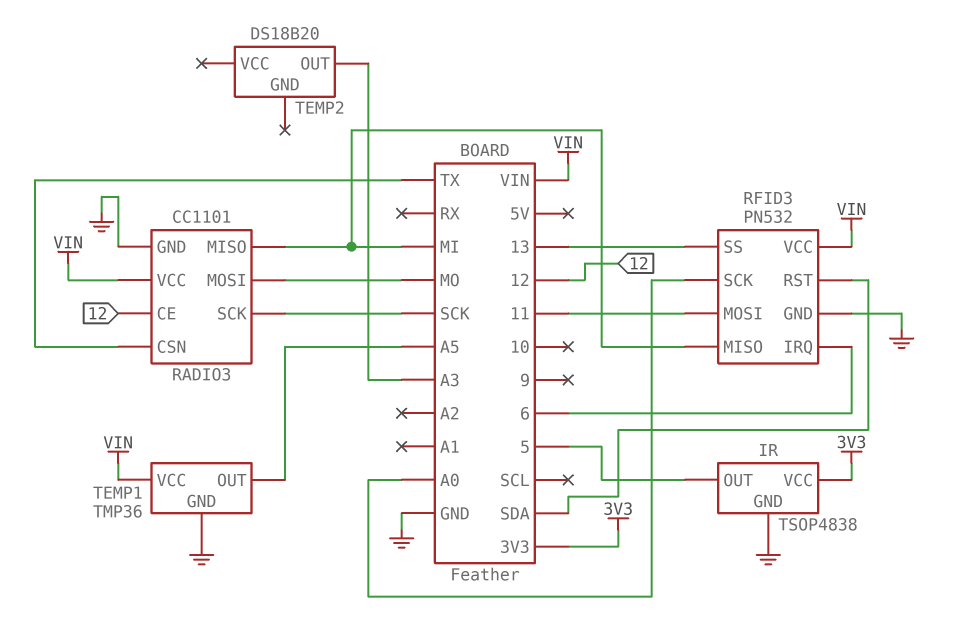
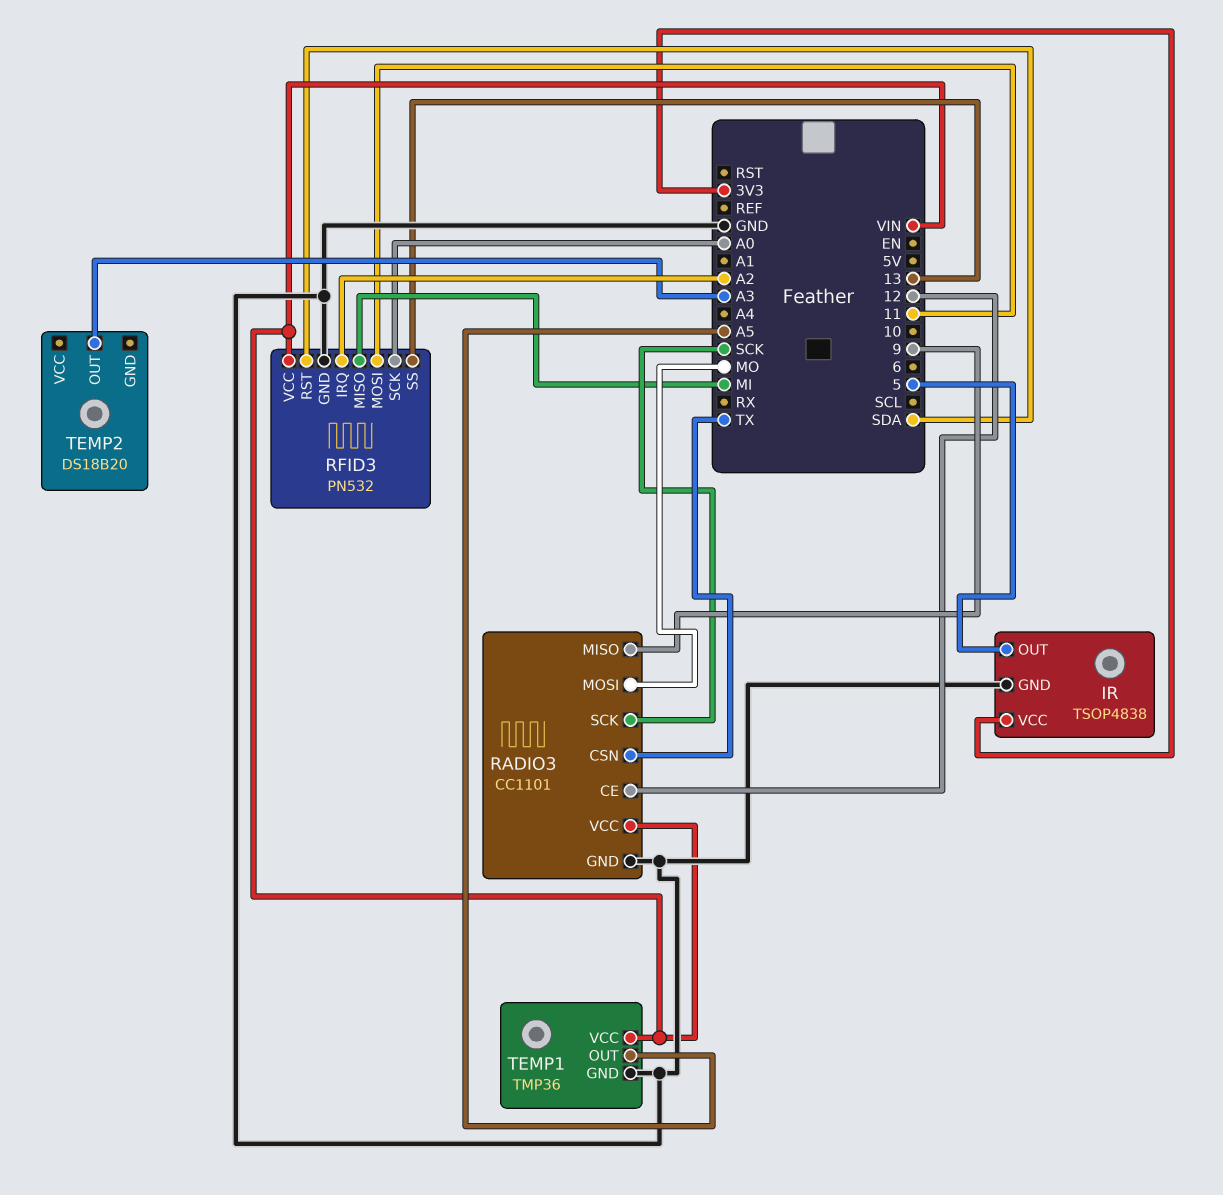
RADIO3 pin MISO: MI -> 9
RFID3 pin IRQ: 6 -> A2

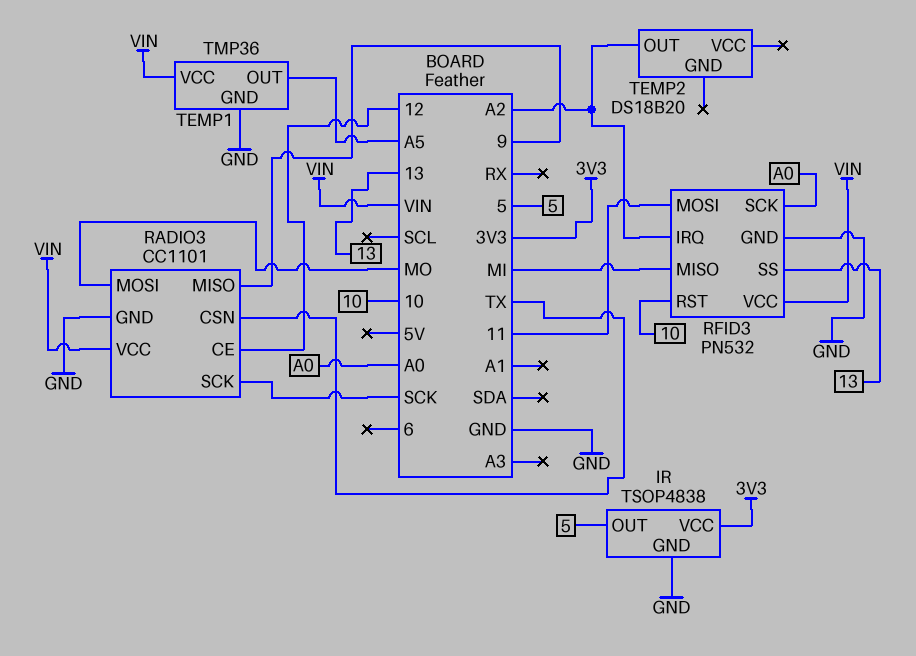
RFID3 pin RST: SDA -> 10
TEMP2 pin OUT: A3 -> A2

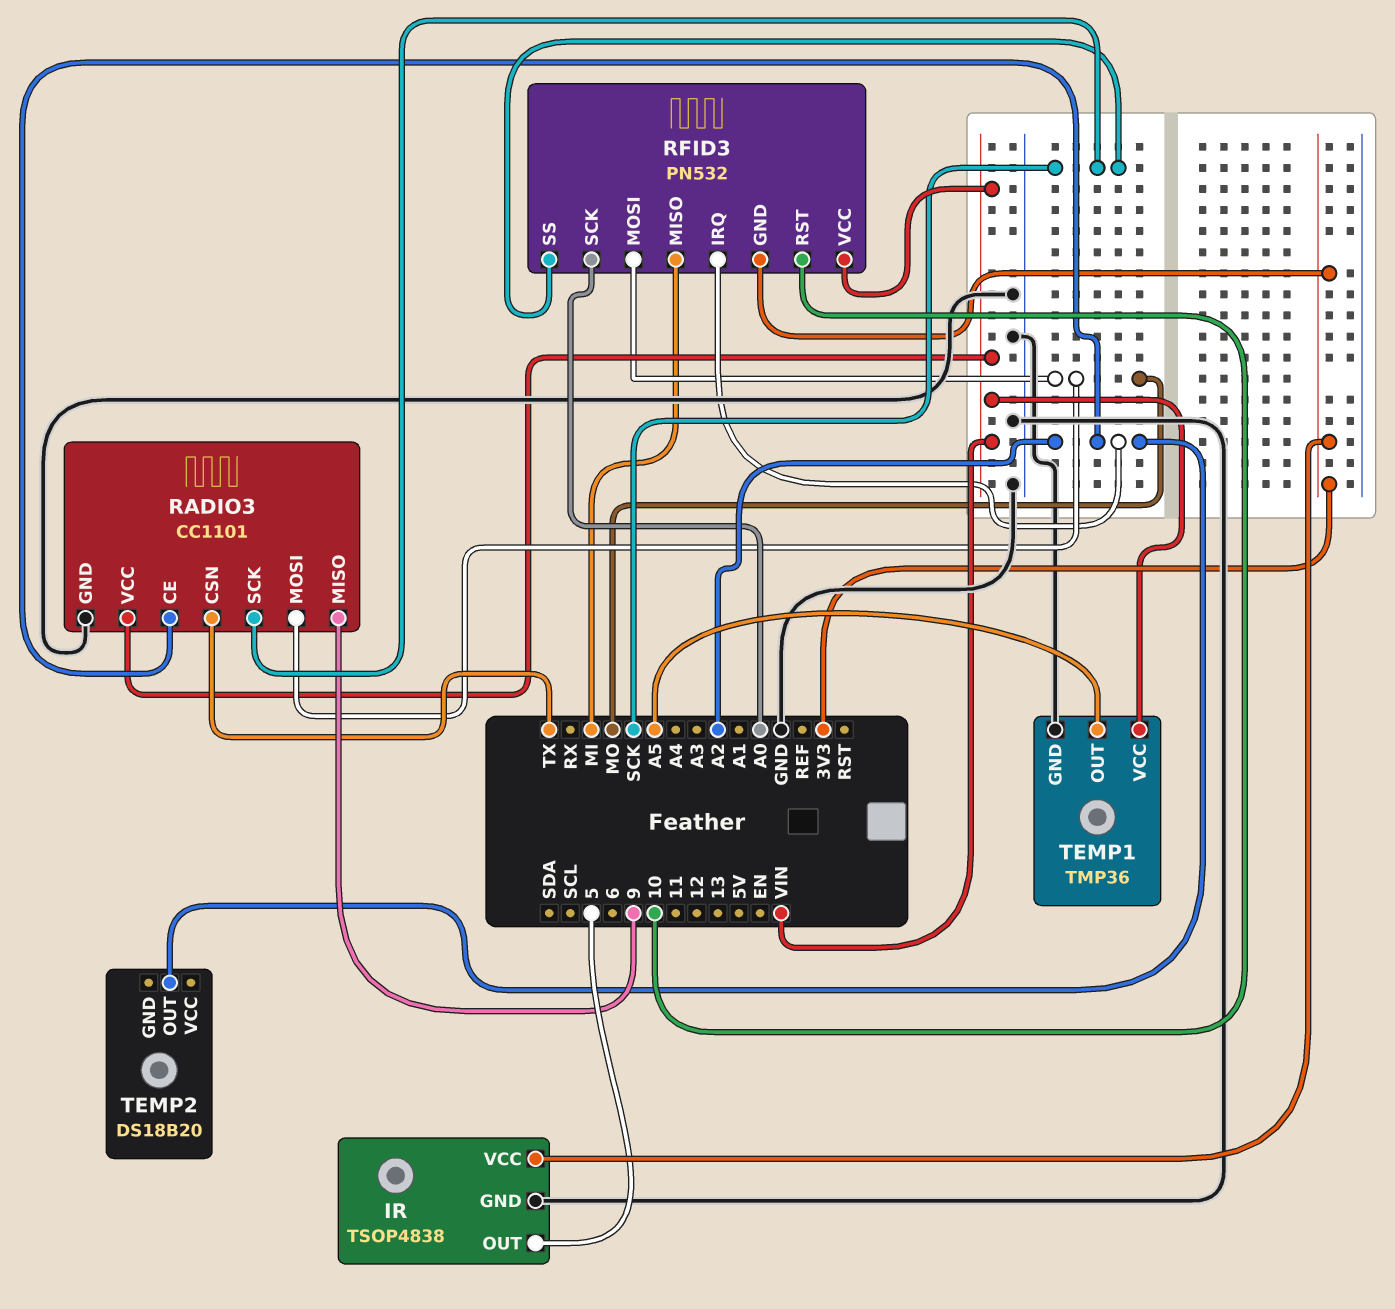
RADIO3 pin CE: 12 -> A2
RFID3 pin GND: GND -> 3V3
RFID3 pin MOSI: 11 -> MO
RFID3 pin SS: 13 -> SCK

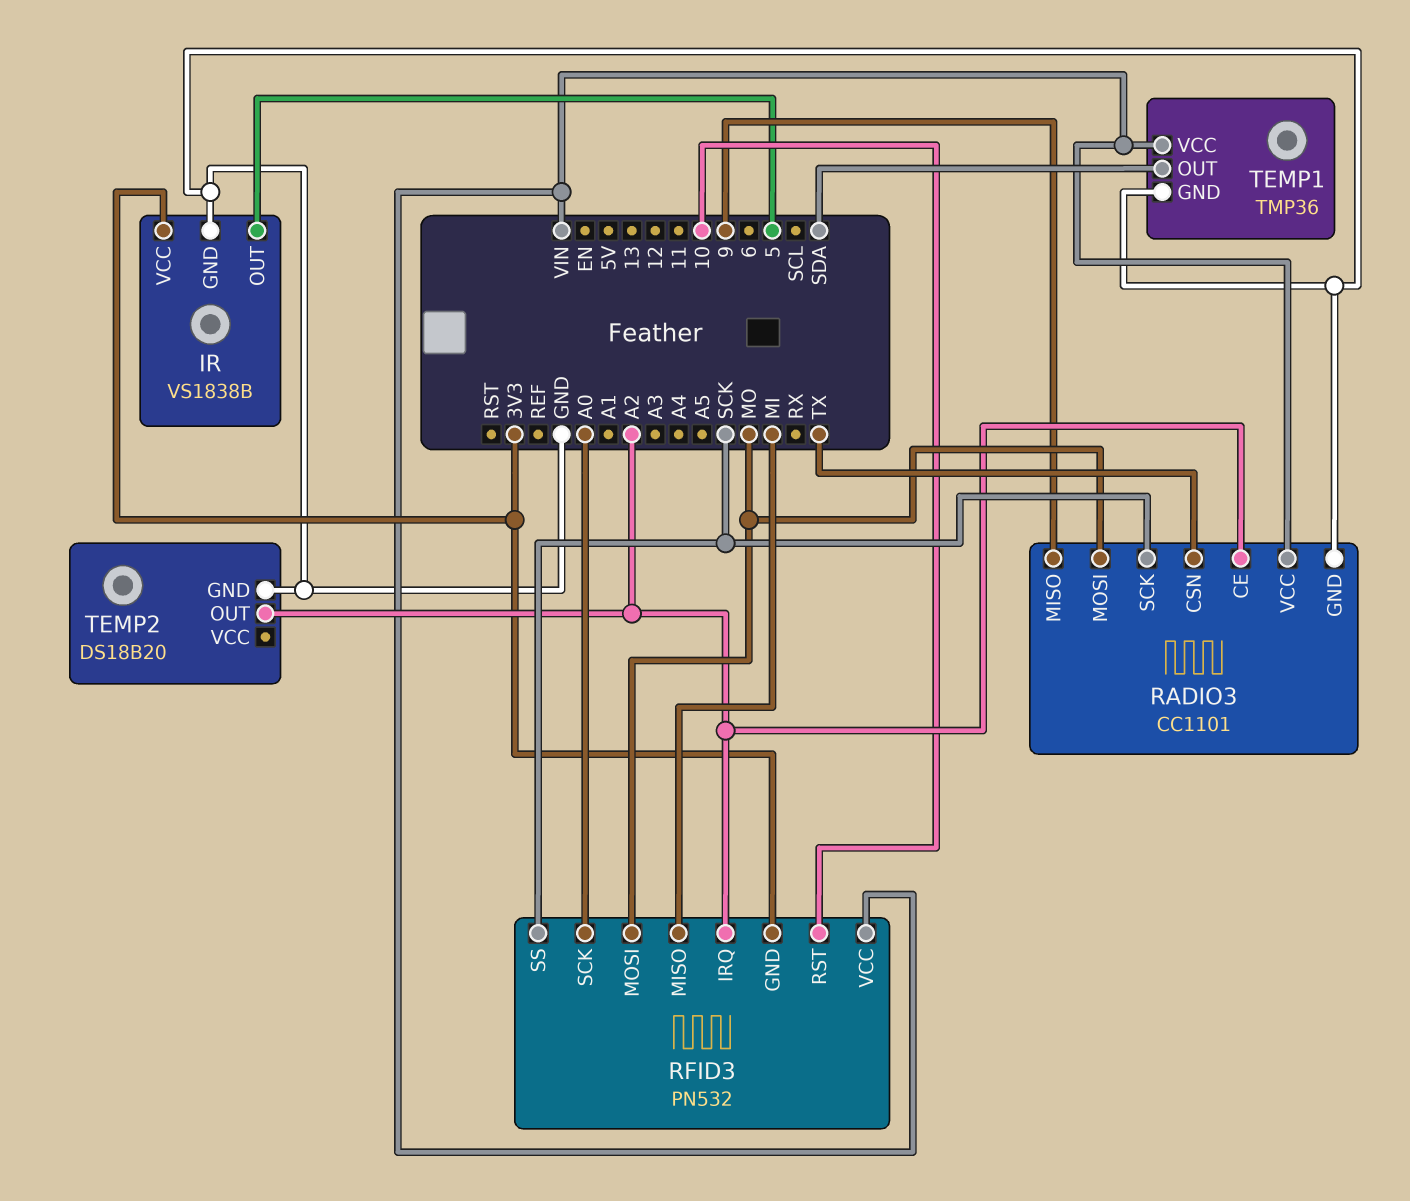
IR: TSOP4838 -> VS1838B
TEMP1 pin OUT: A5 -> SDA
TEMP2 pin GND: none -> GND

